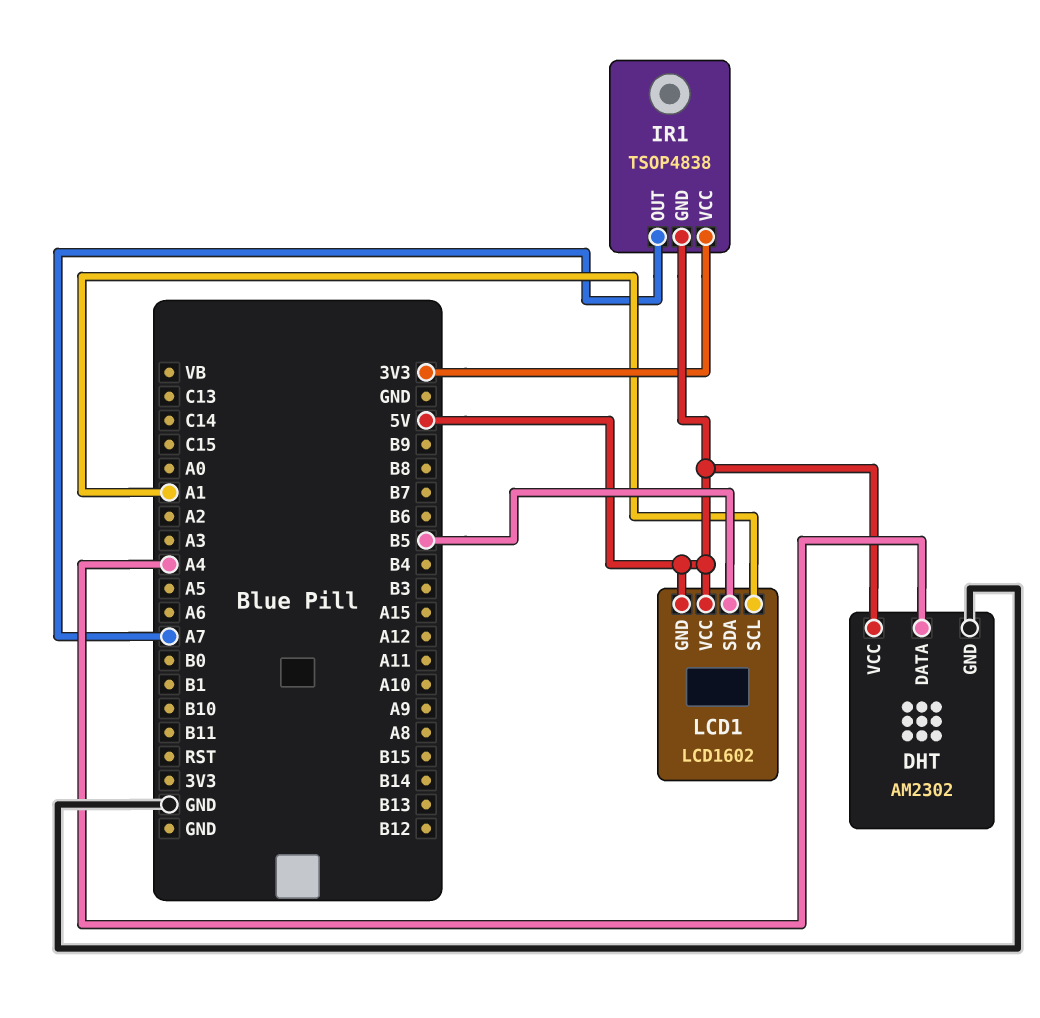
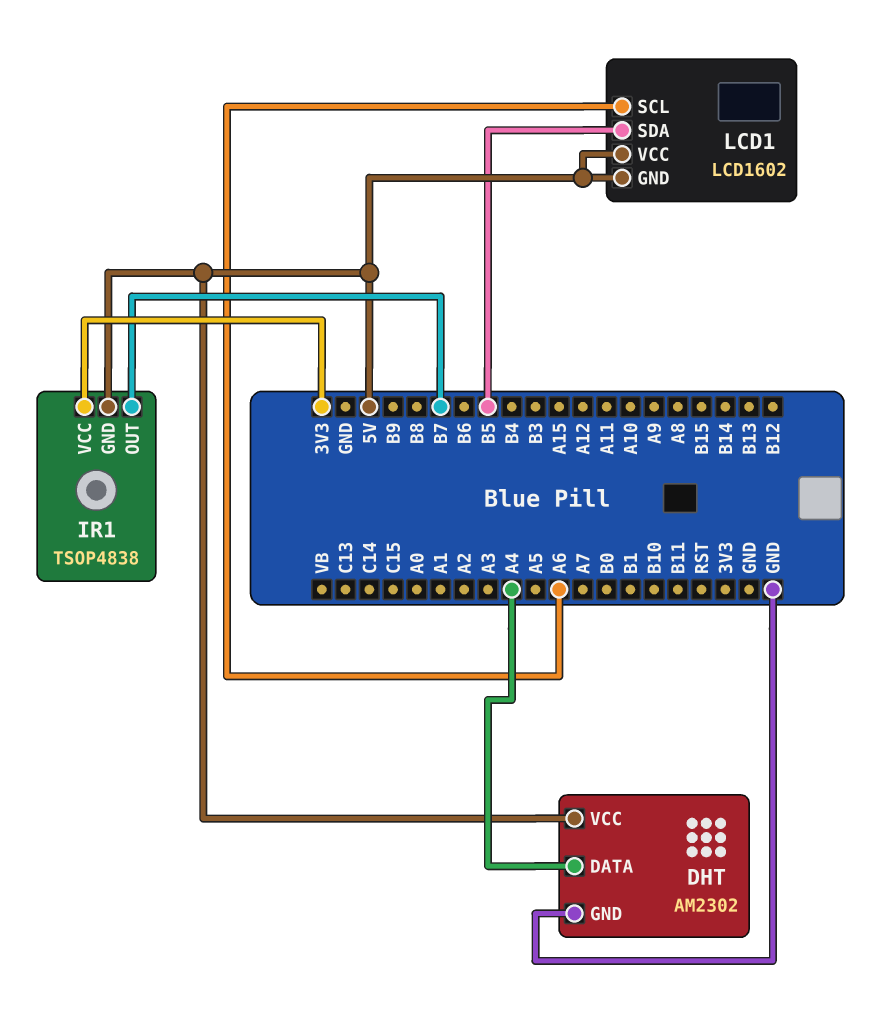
IR1 pin OUT: A7 -> B7
LCD1 pin SCL: A1 -> A6

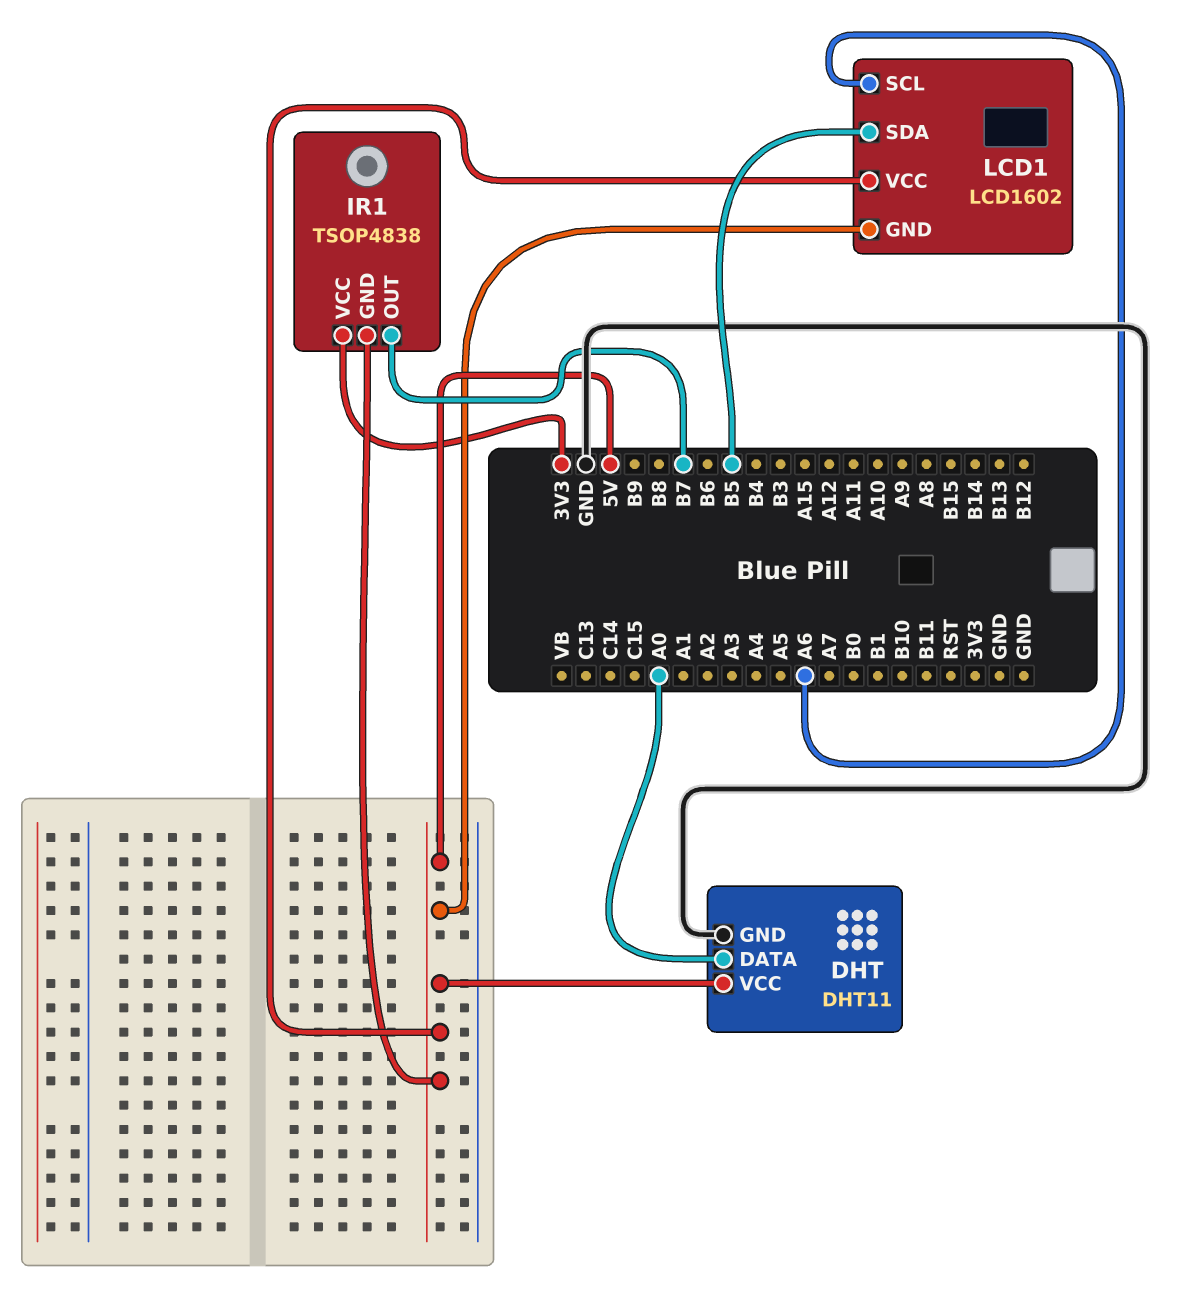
DHT: AM2302 -> DHT11
DHT pin DATA: A4 -> A0

